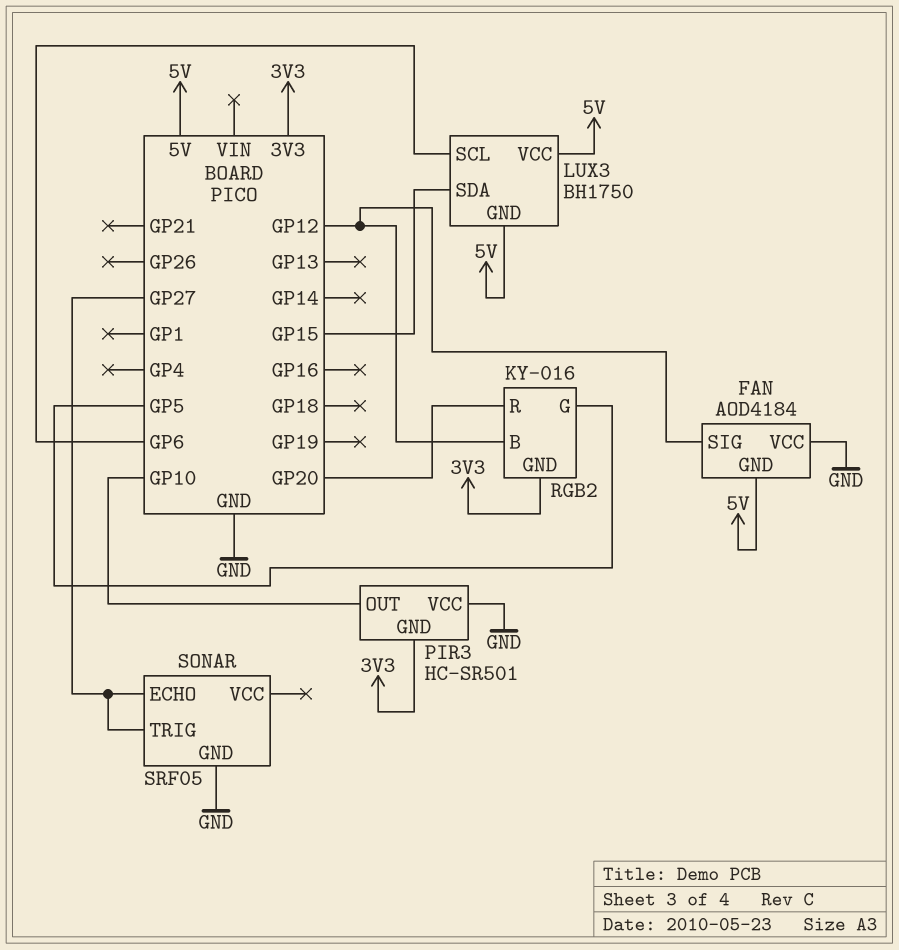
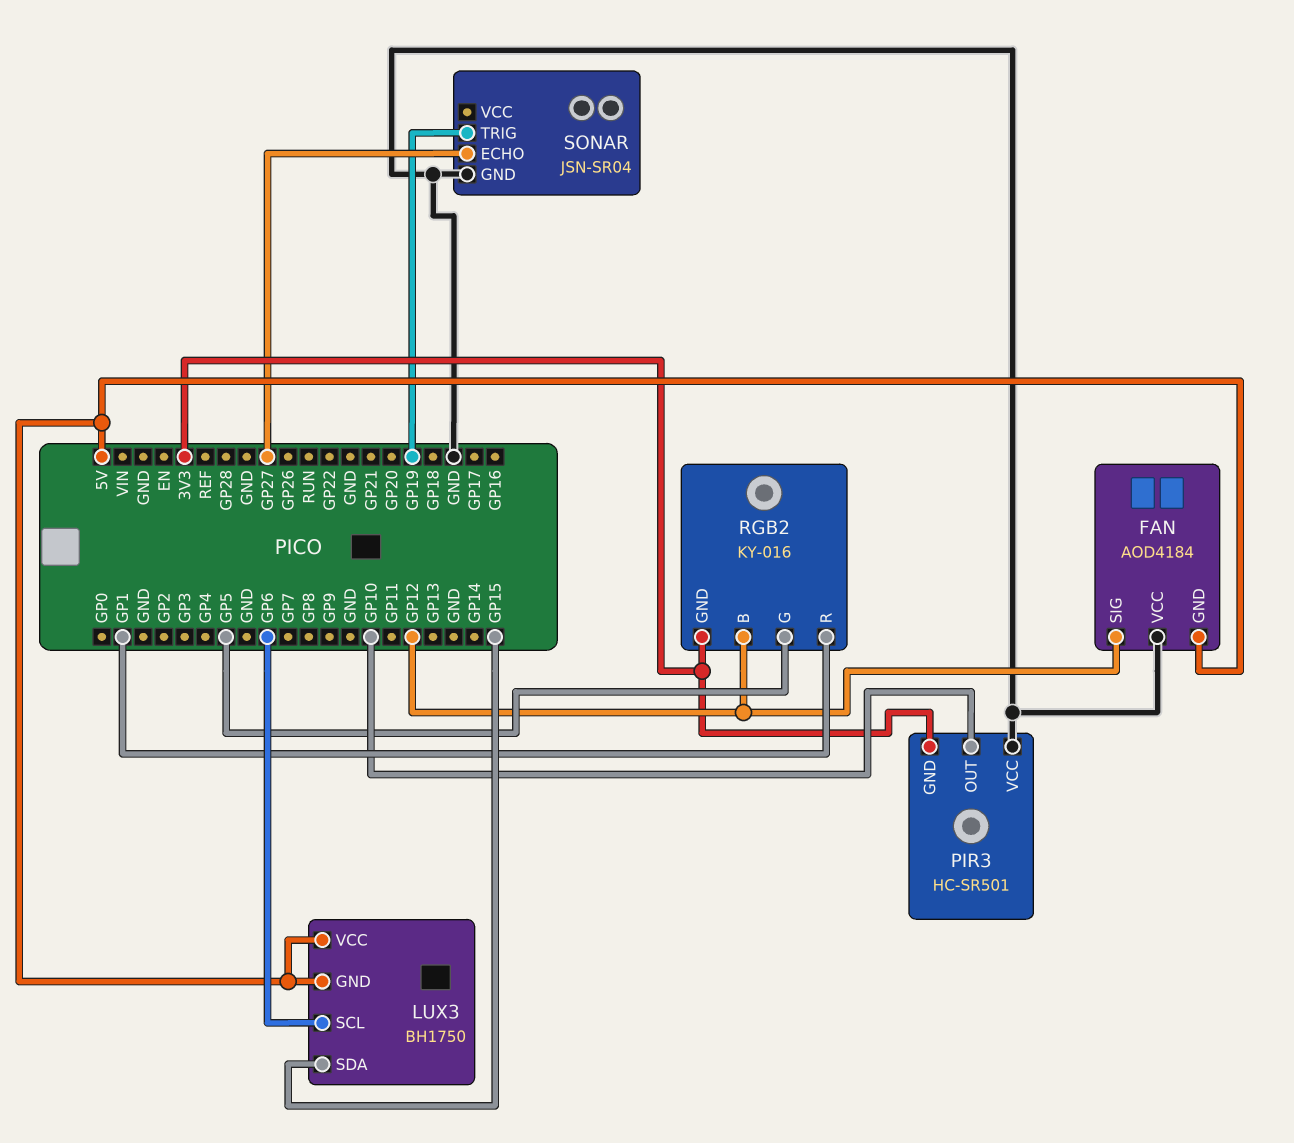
RGB2 pin R: GP20 -> GP1
SONAR: SRF05 -> JSN-SR04
SONAR pin TRIG: GP27 -> GP19

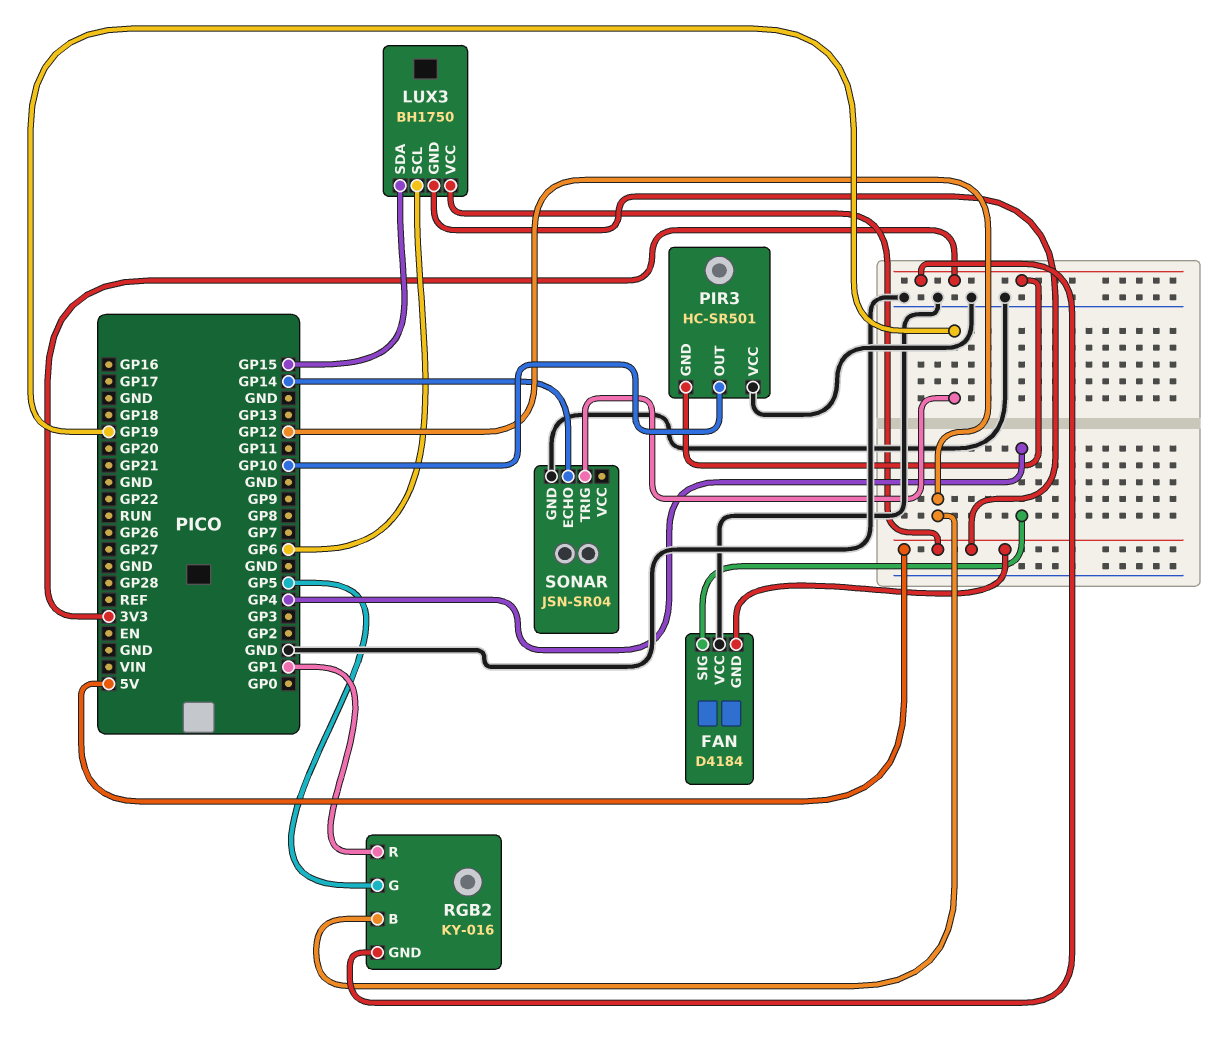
FAN: AOD4184 -> D4184
FAN pin SIG: GP12 -> GP4
SONAR pin ECHO: GP27 -> GP14

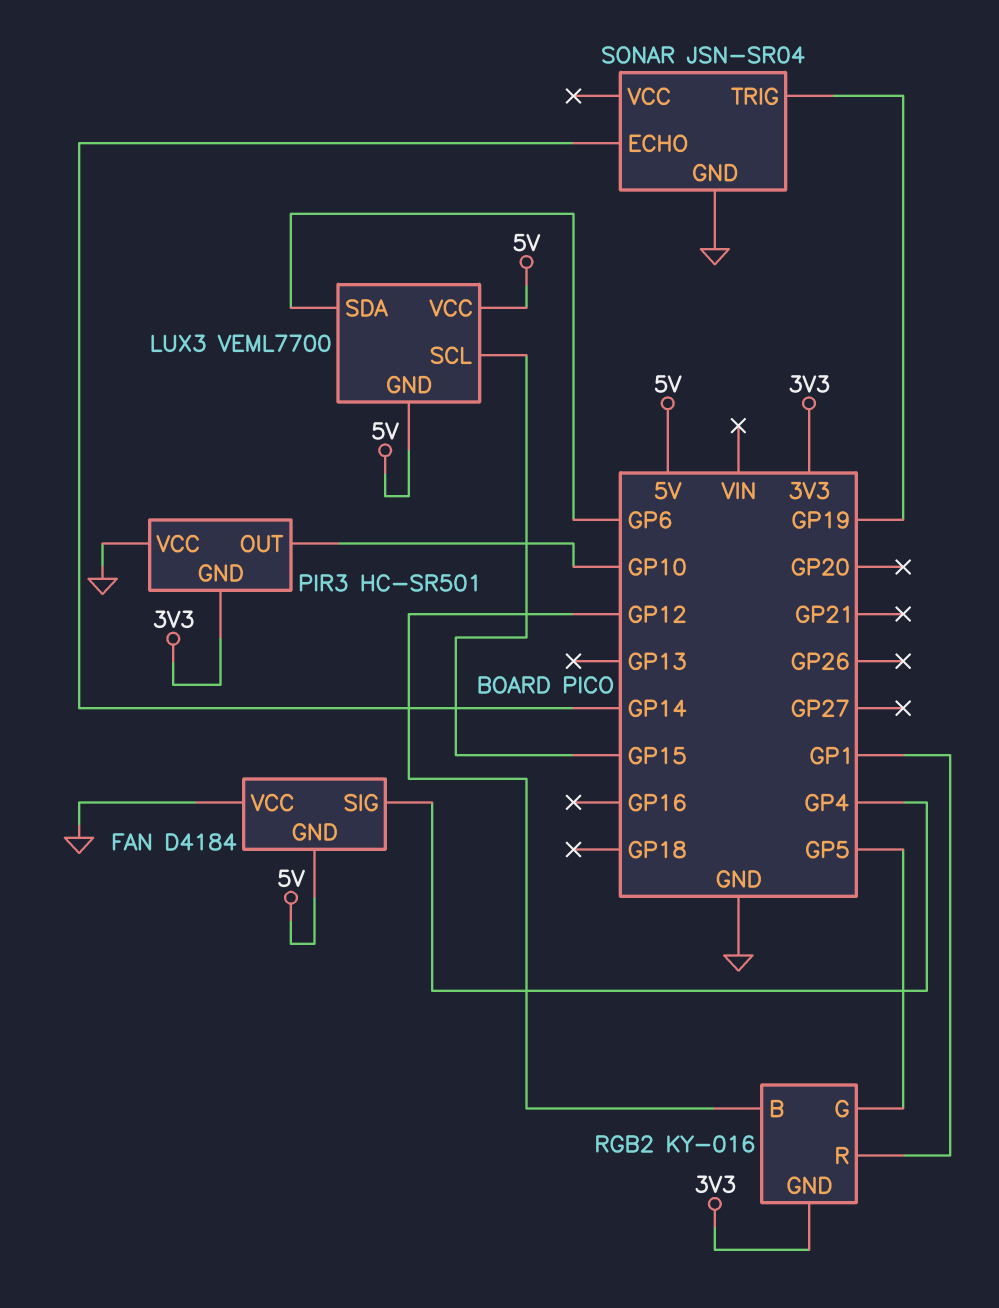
LUX3: BH1750 -> VEML7700
LUX3 pin SCL: GP6 -> GP15
LUX3 pin SDA: GP15 -> GP6

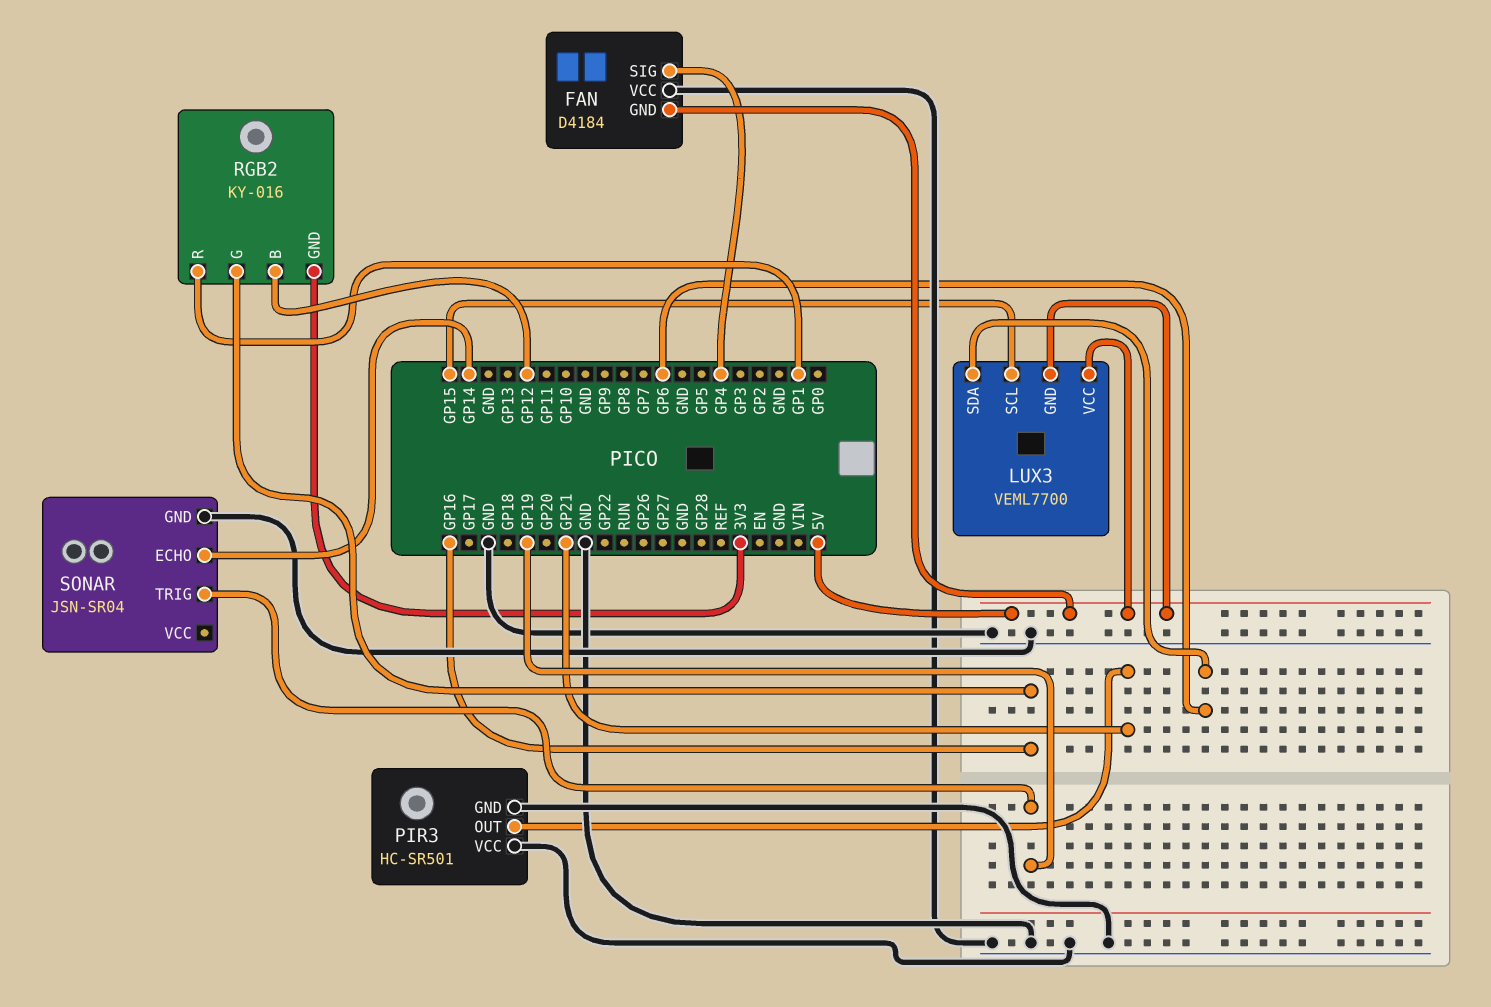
PIR3 pin GND: 3V3 -> GND
PIR3 pin OUT: GP10 -> GP21
RGB2 pin G: GP5 -> GP16

